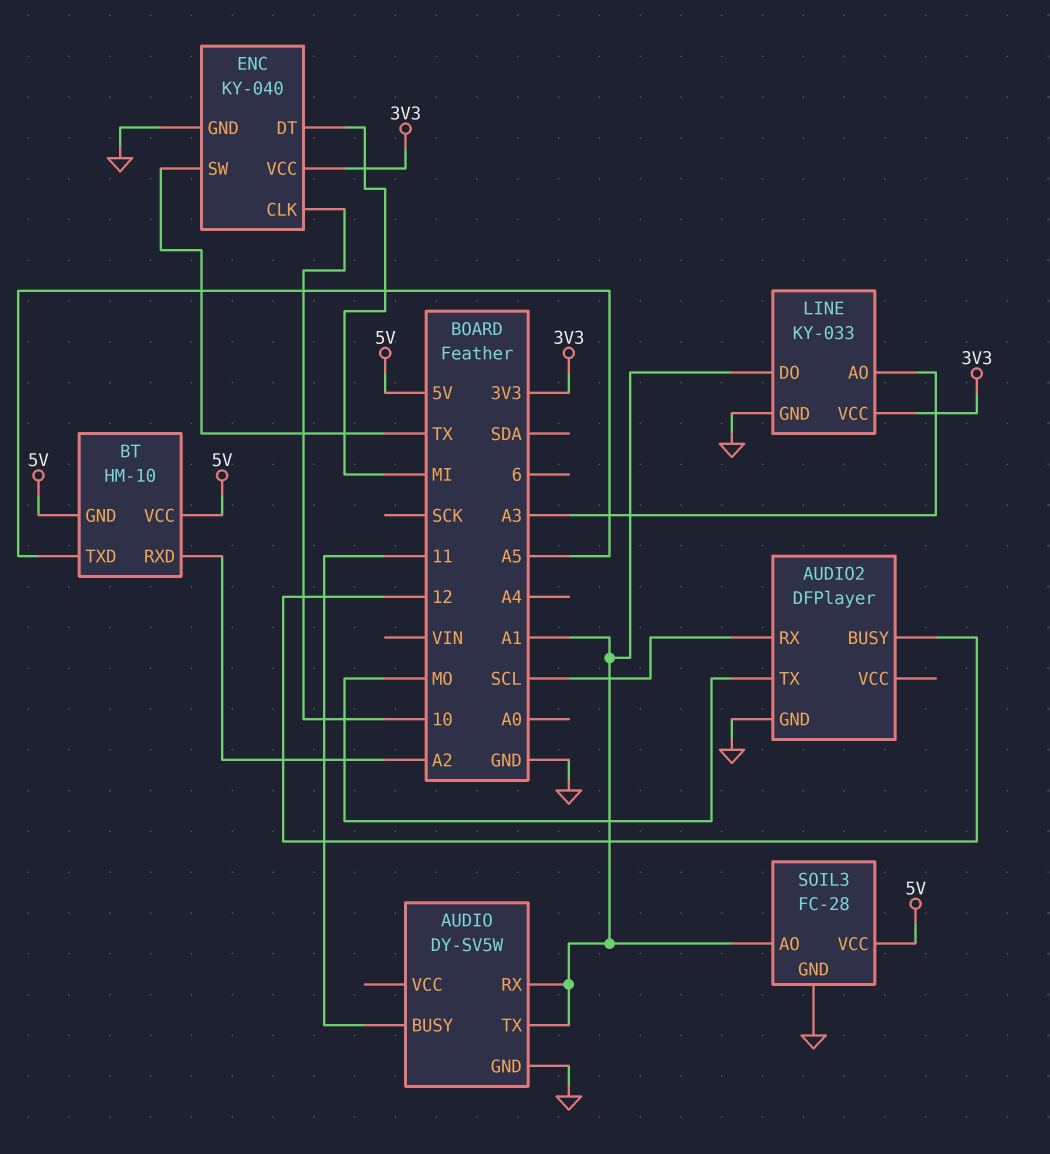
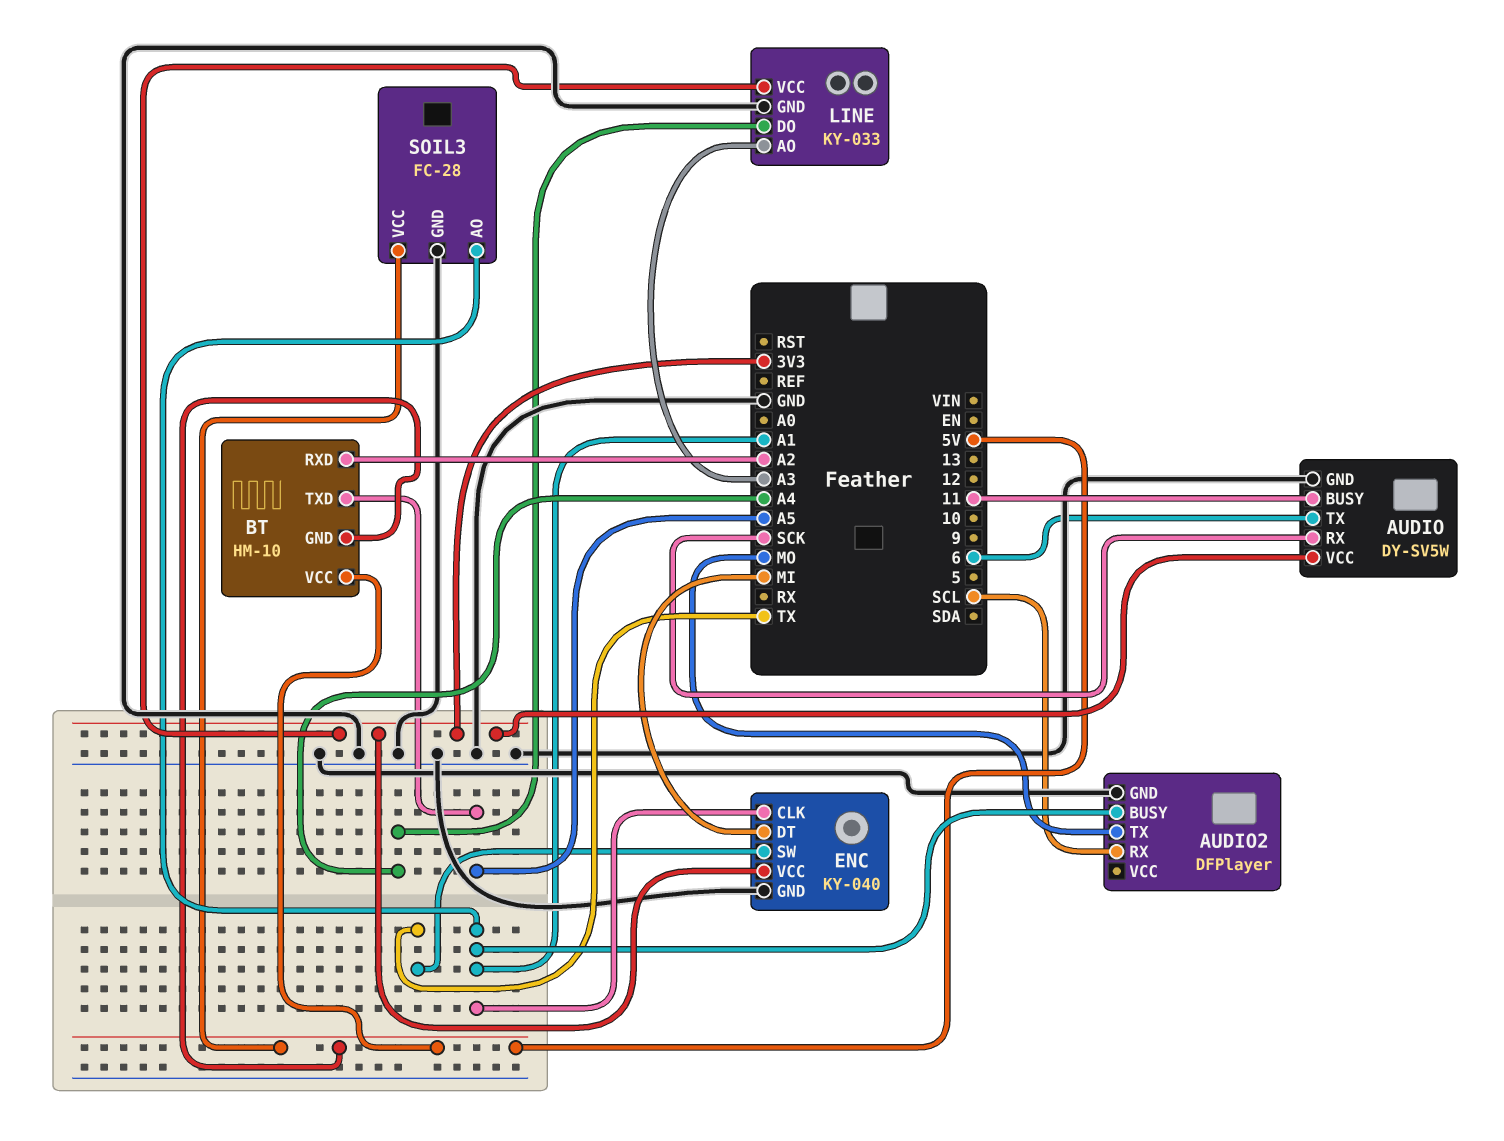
AUDIO pin RX: A1 -> SCK
AUDIO pin TX: A1 -> 6
AUDIO pin VCC: none -> 3V3
AUDIO2 pin BUSY: 12 -> A1
ENC pin CLK: 10 -> A1
LINE pin DO: A1 -> A4

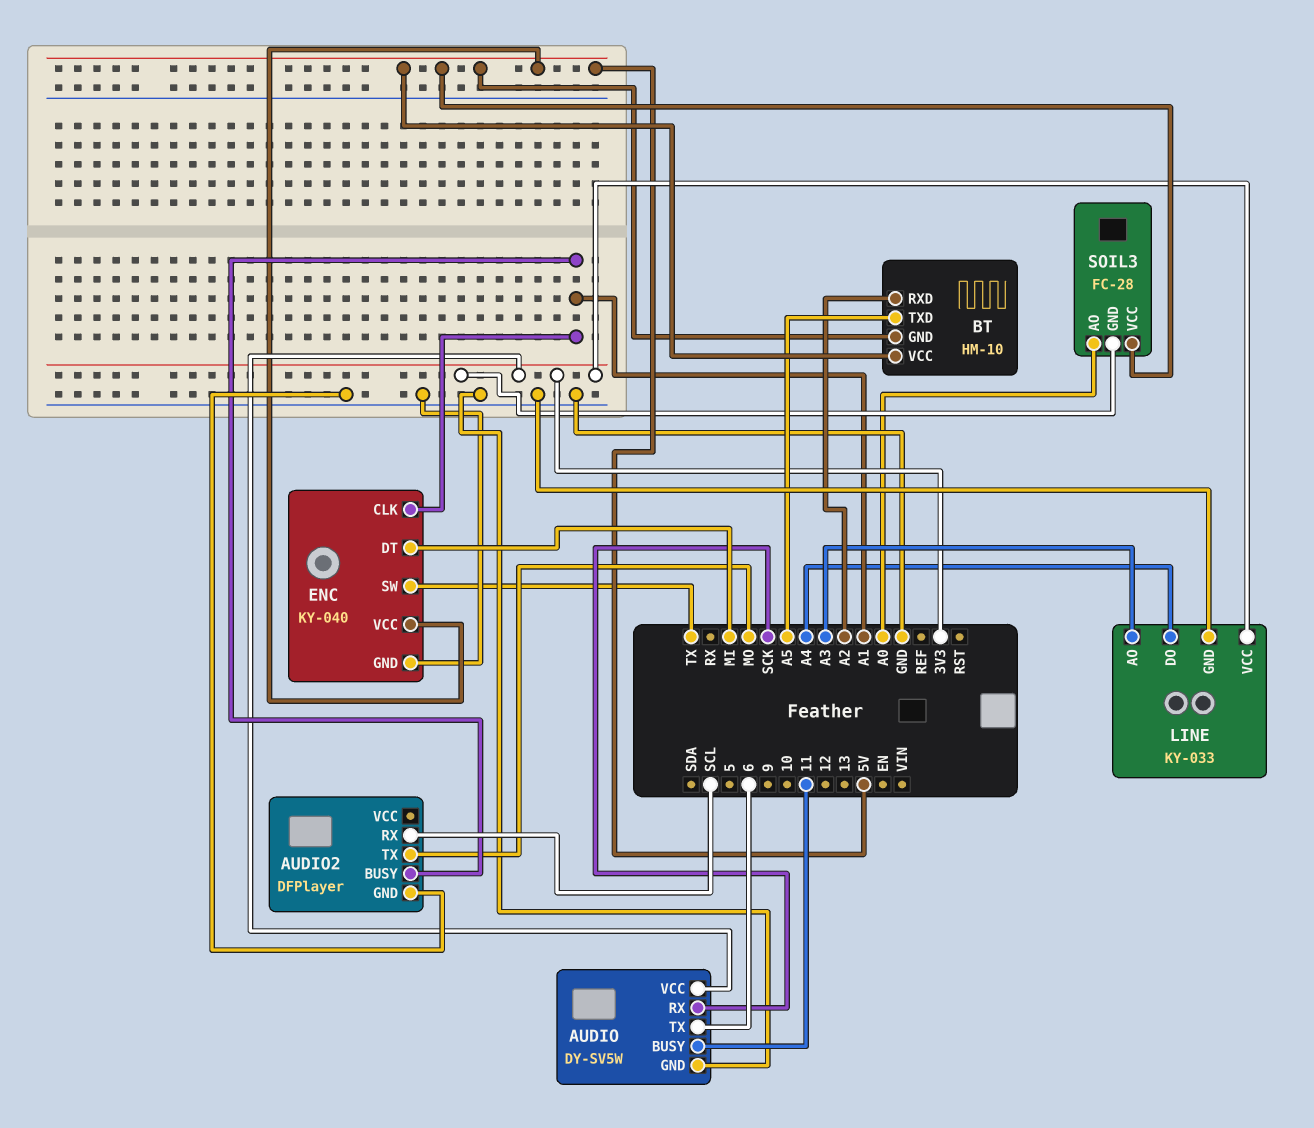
ENC pin VCC: 3V3 -> 5V
SOIL3 pin AO: A1 -> A0
SOIL3 pin GND: GND -> 3V3

